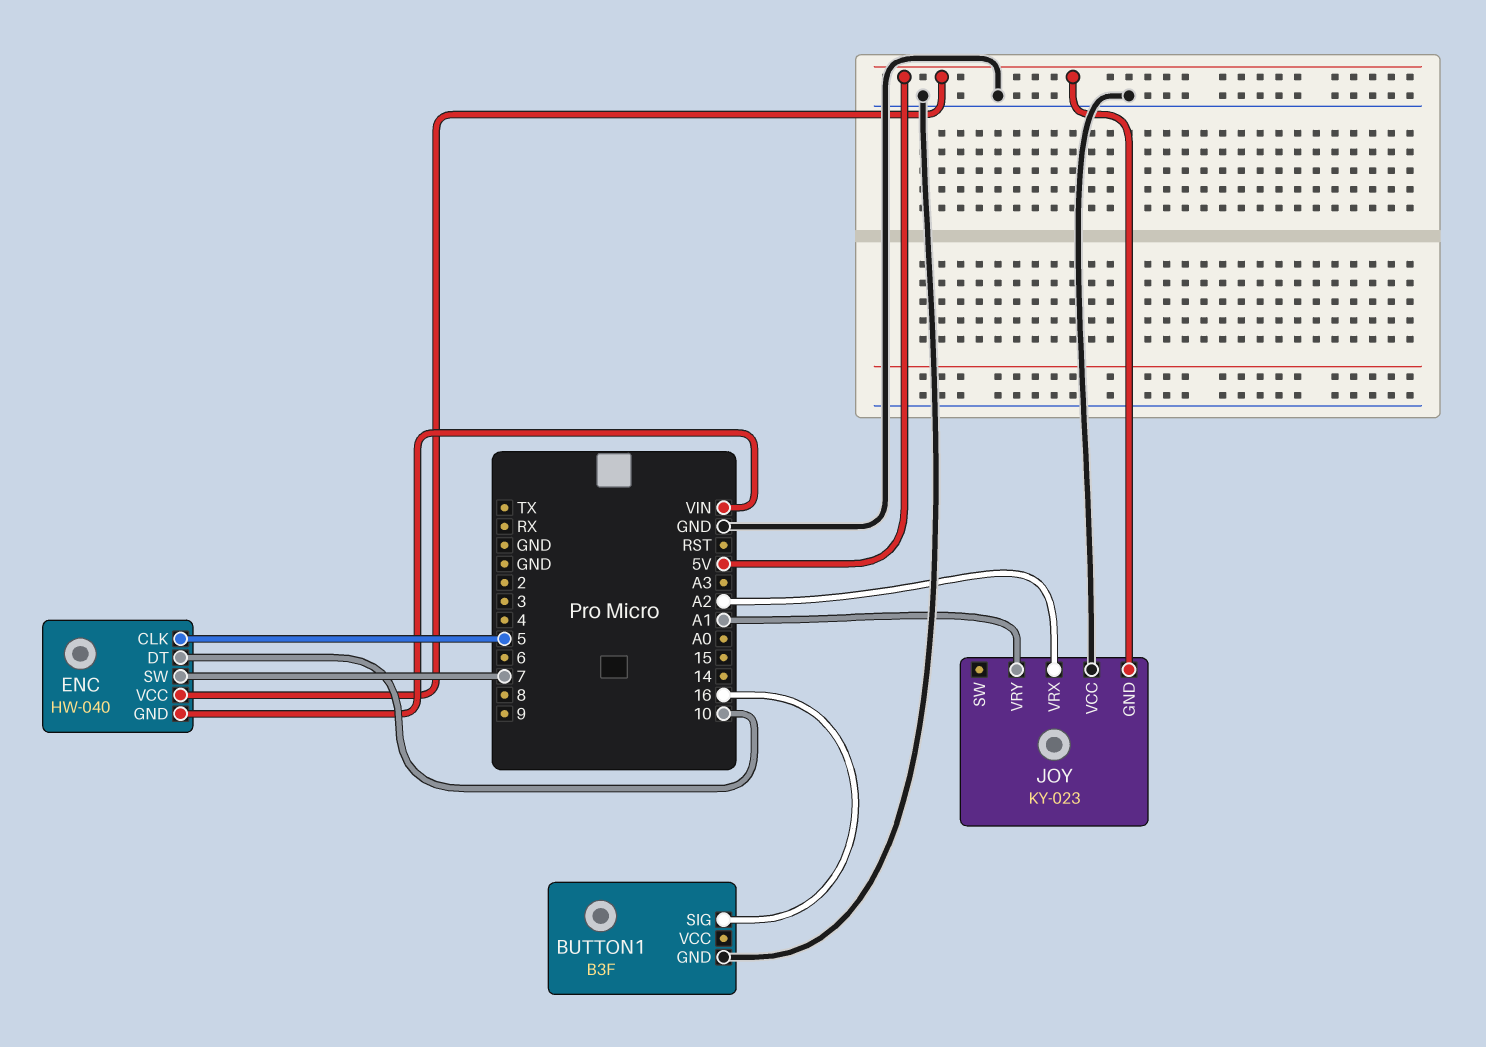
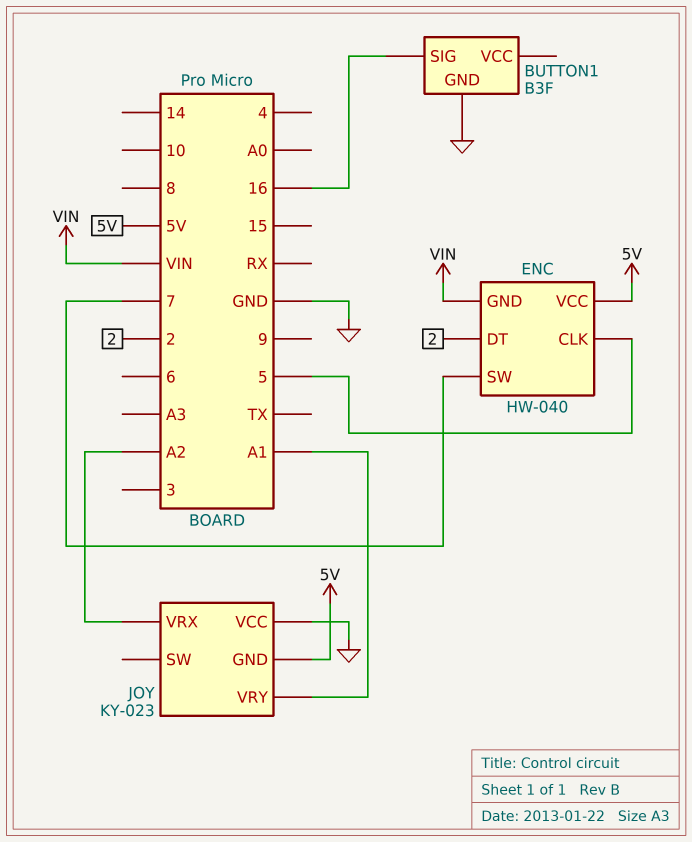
ENC pin DT: 10 -> 2

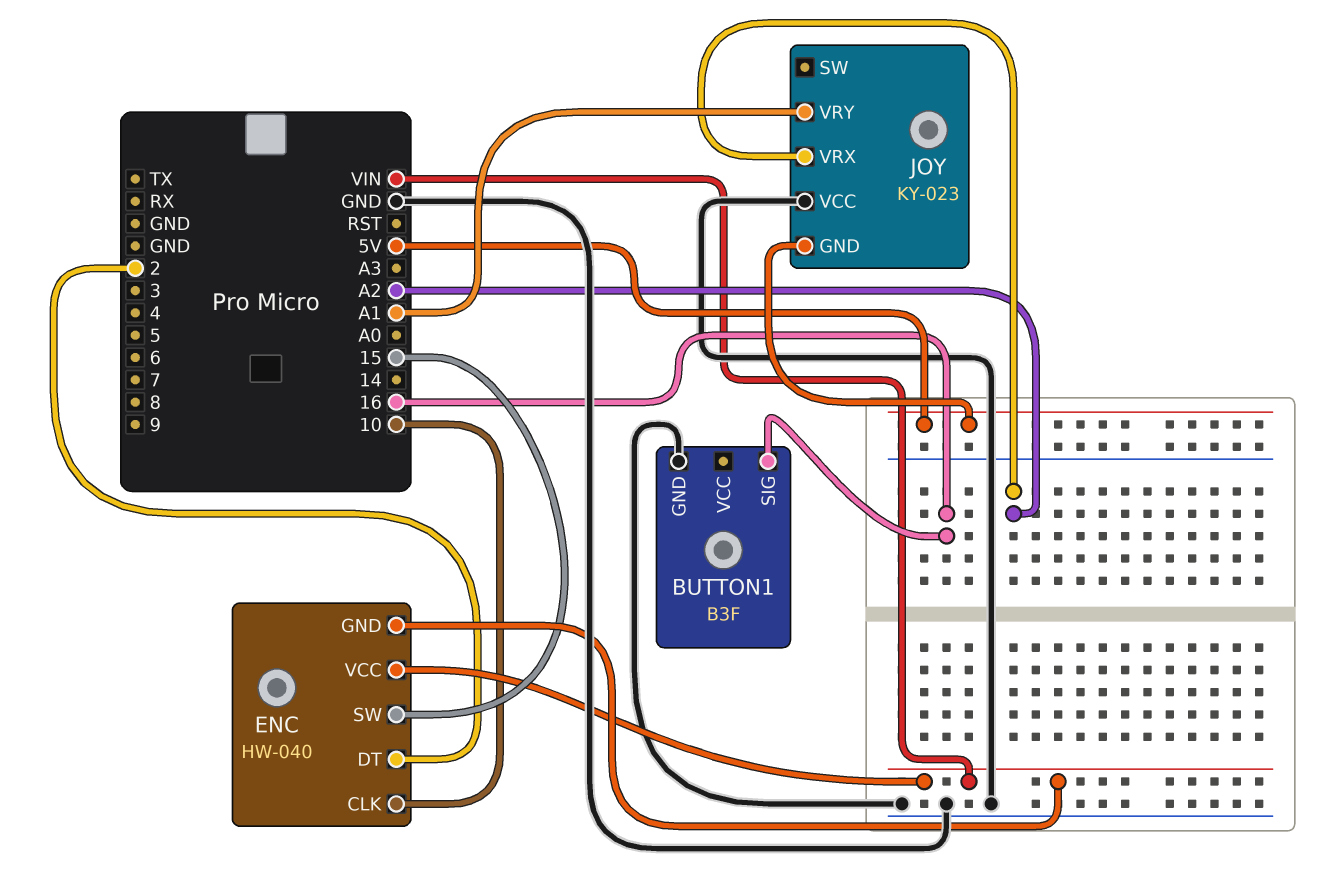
ENC pin CLK: 5 -> 10
ENC pin SW: 7 -> 15
ENC pin VCC: 5V -> VIN

